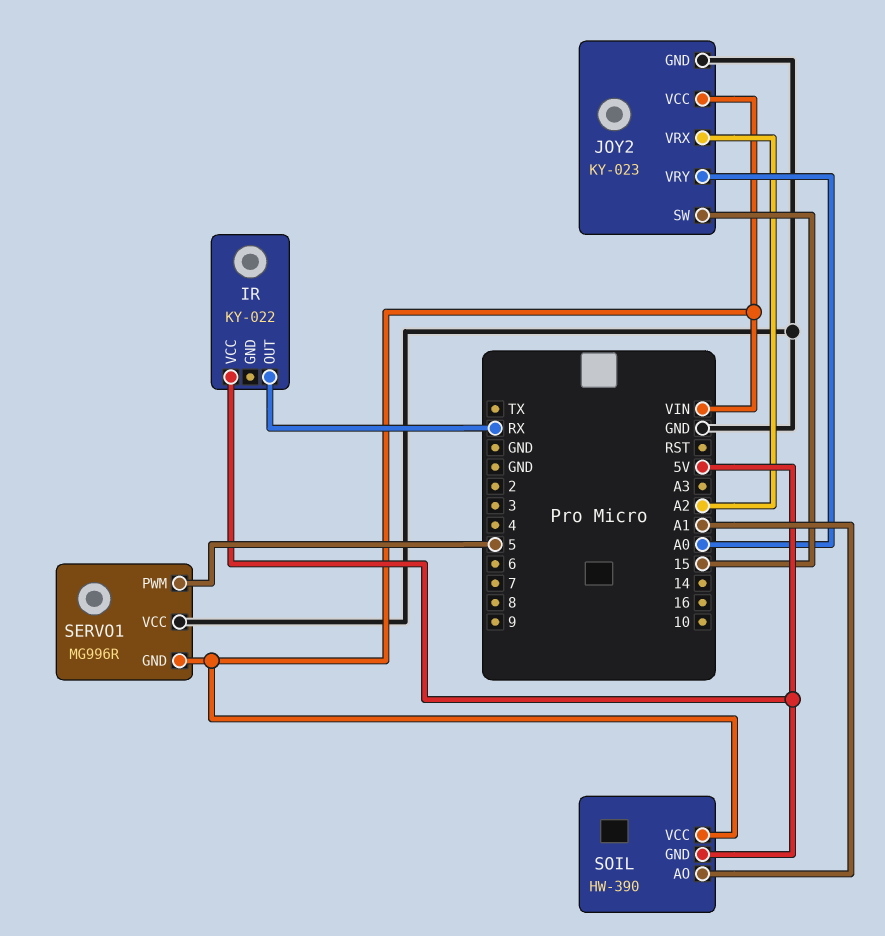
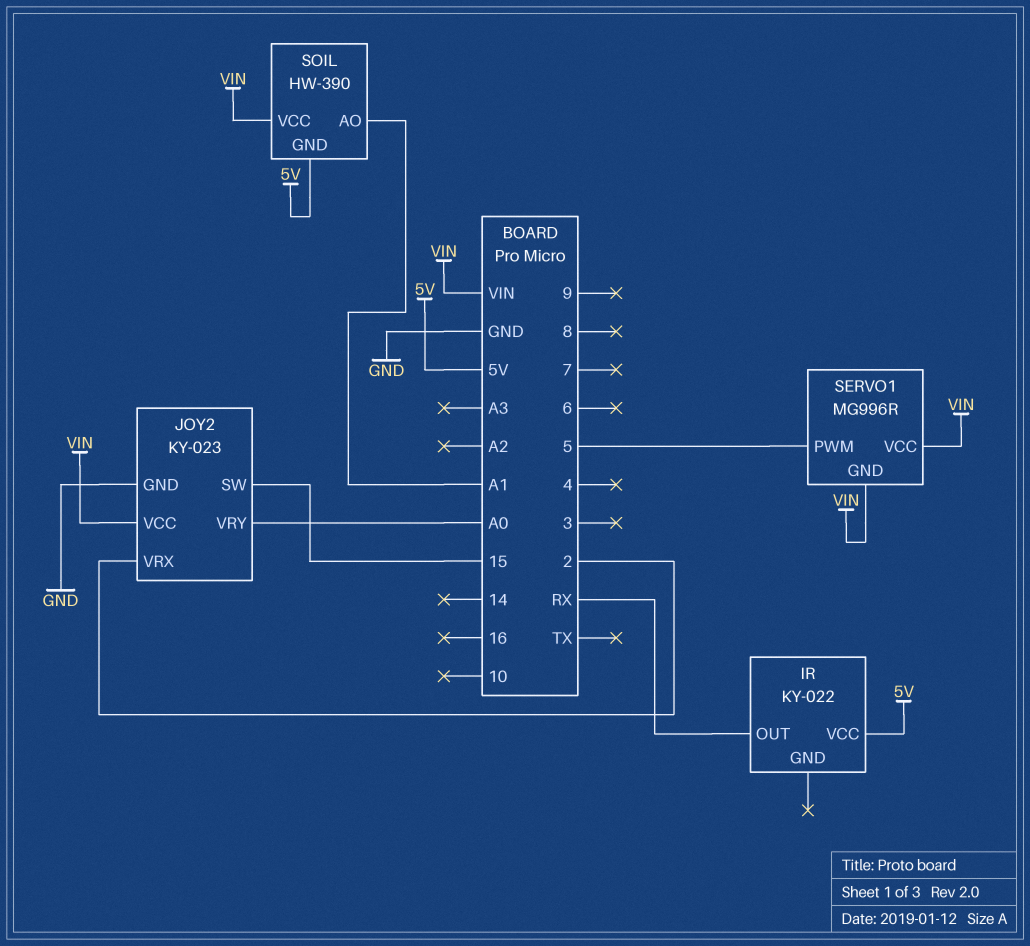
JOY2 pin VRX: A2 -> 2
SERVO1 pin VCC: GND -> VIN

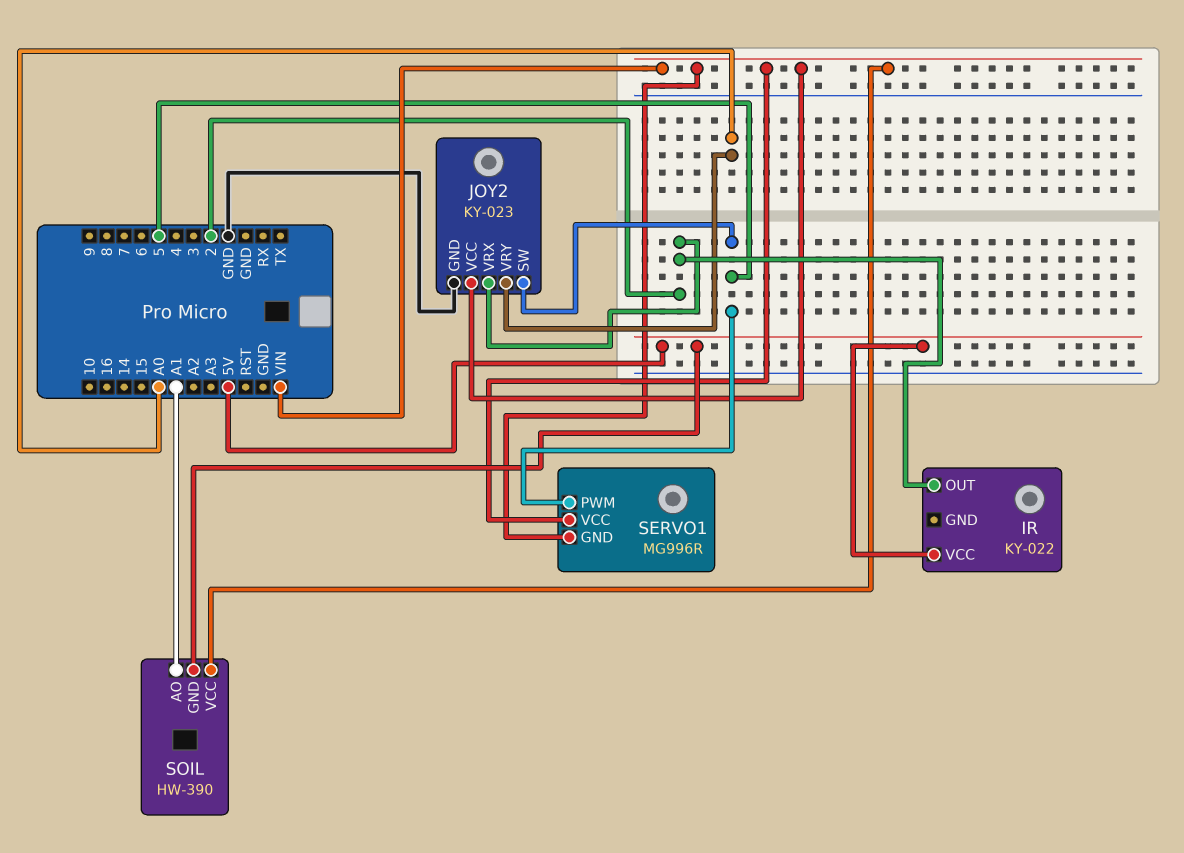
IR pin OUT: RX -> 2
JOY2 pin SW: 15 -> 5

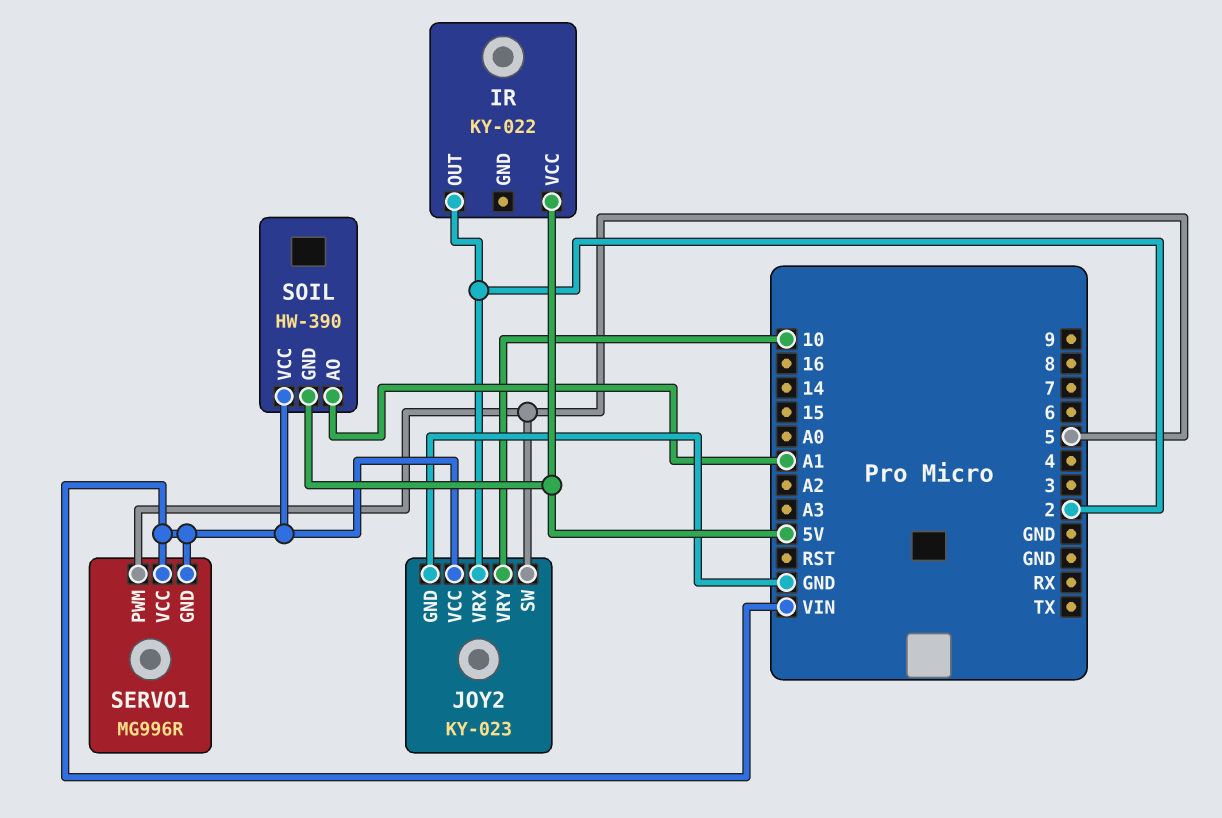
JOY2 pin VRY: A0 -> 10

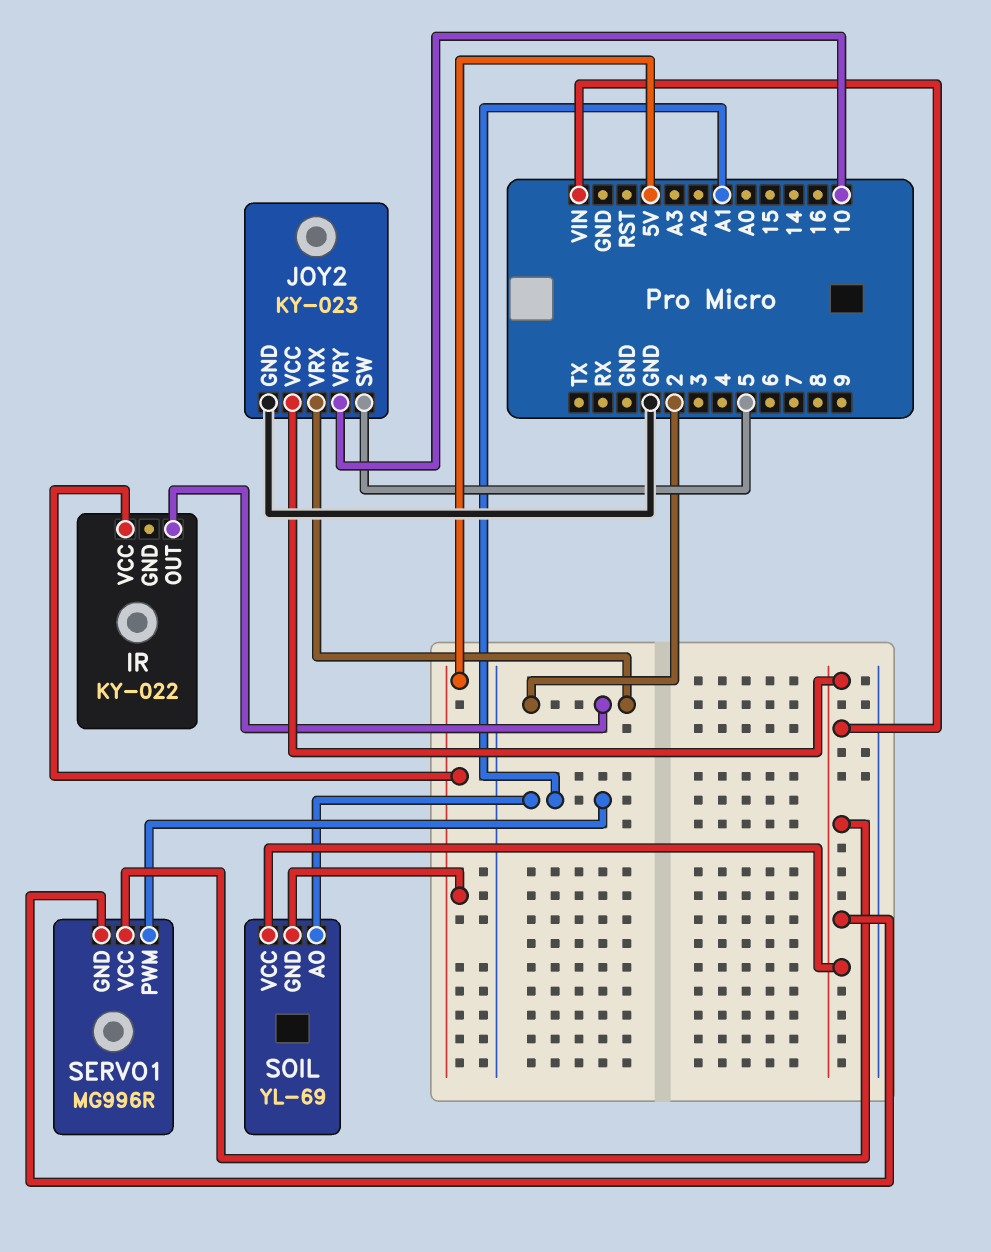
SERVO1 pin PWM: 5 -> A1
SOIL: HW-390 -> YL-69

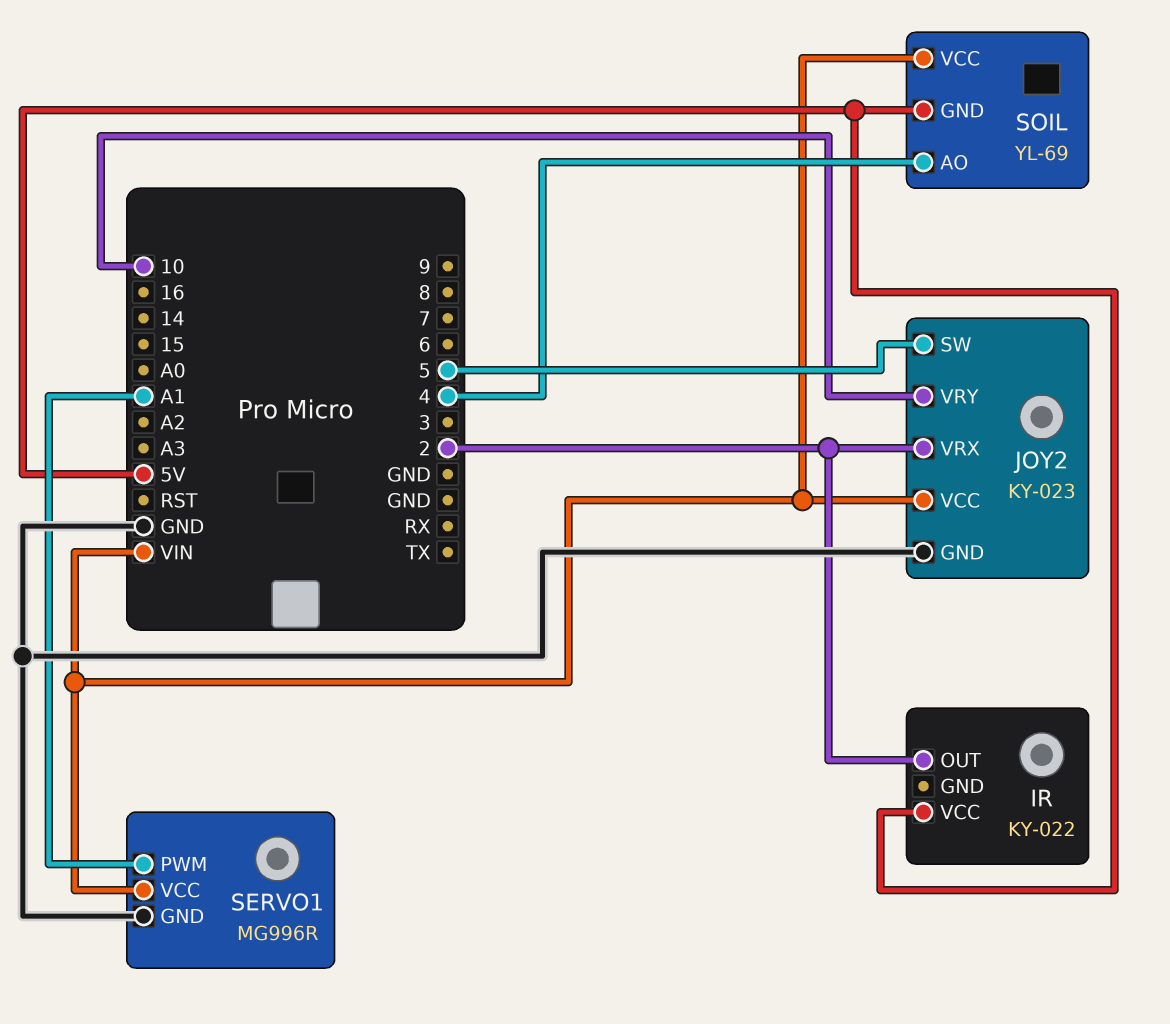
SERVO1 pin GND: VIN -> GND
SOIL pin AO: A1 -> 4

